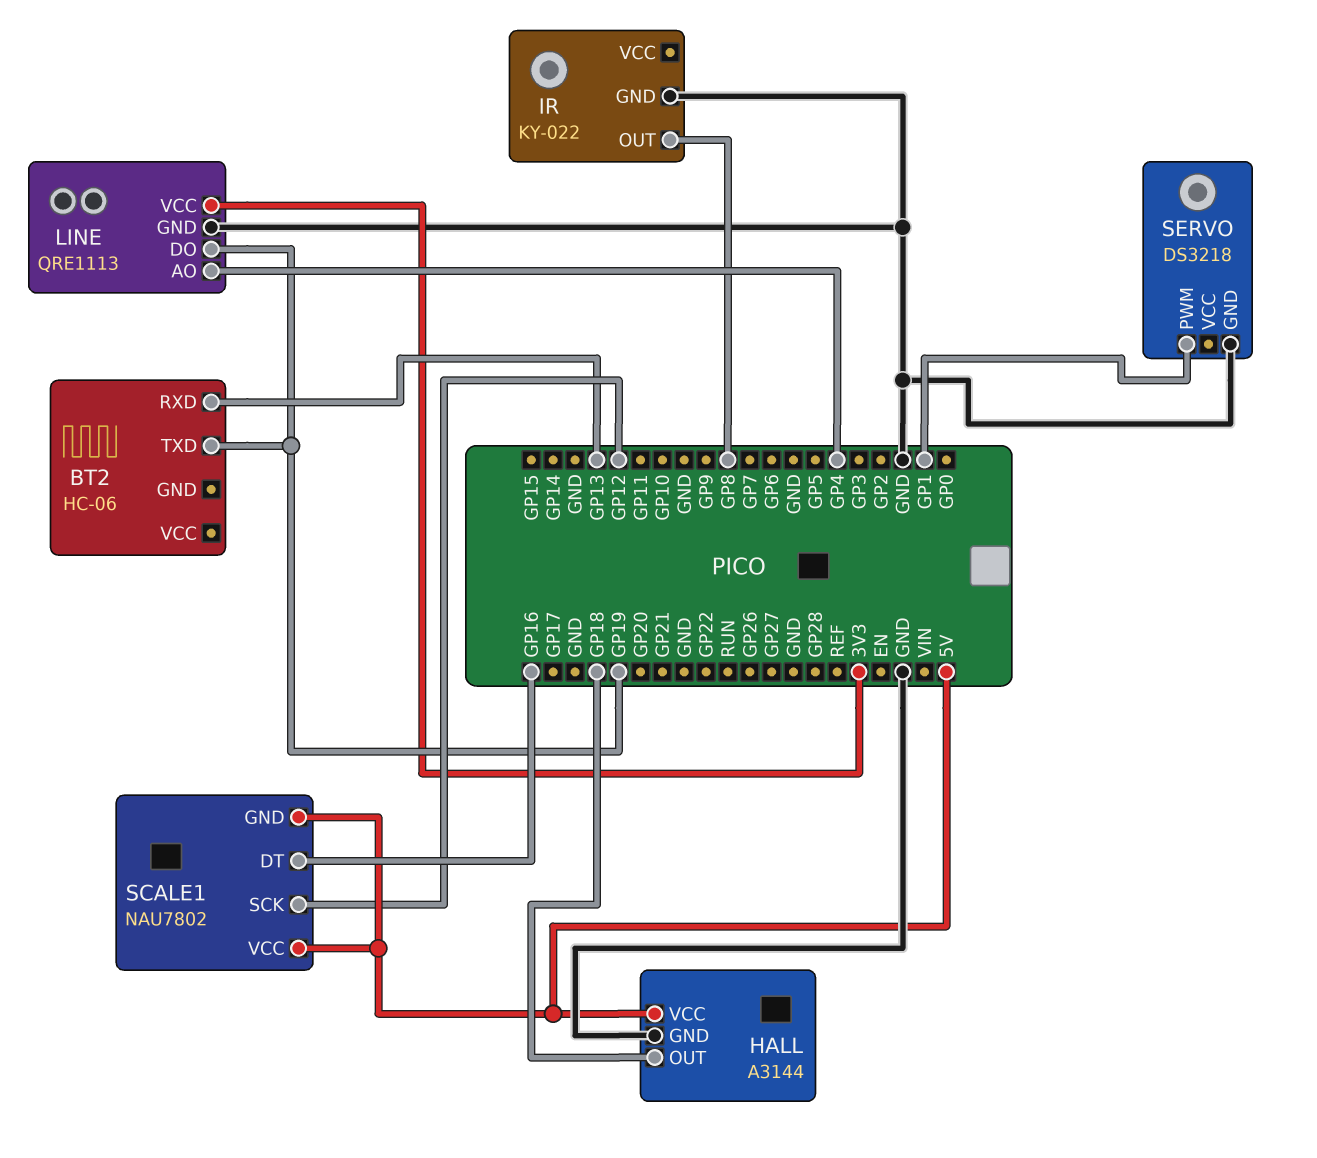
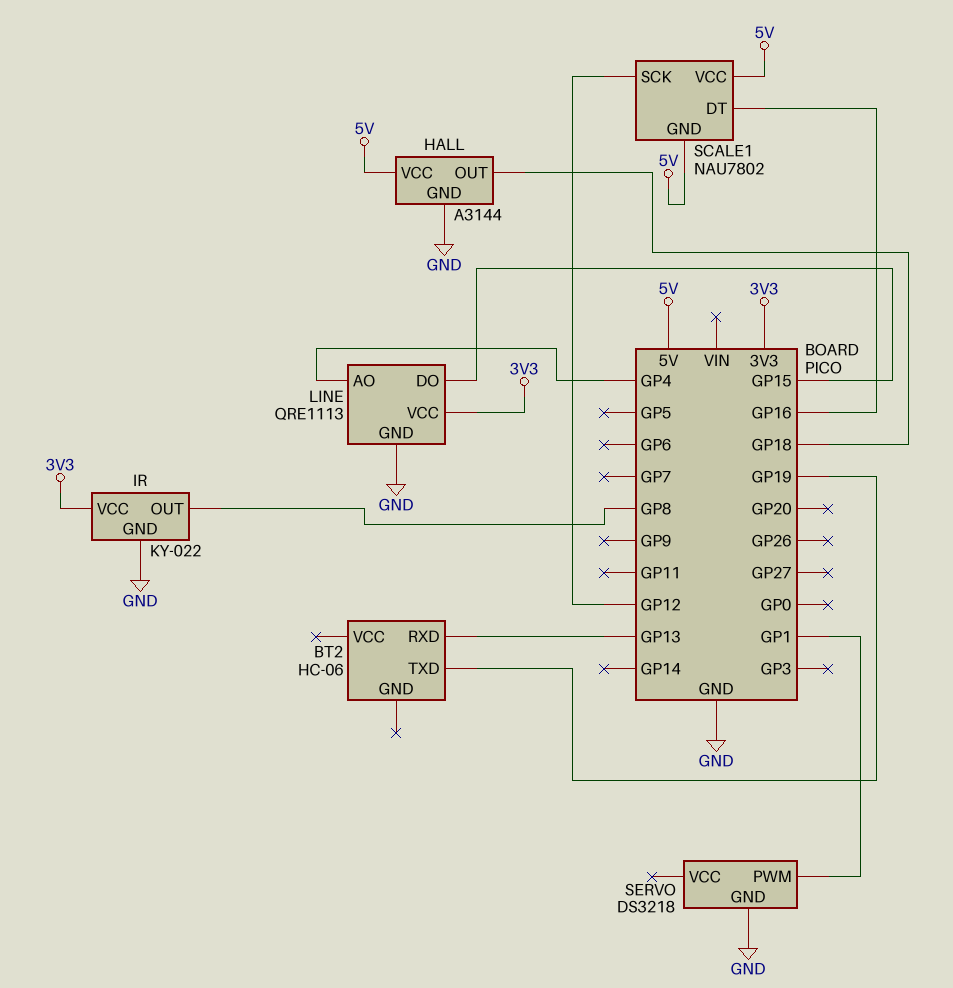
IR pin VCC: none -> 3V3
LINE pin DO: GP19 -> GP15

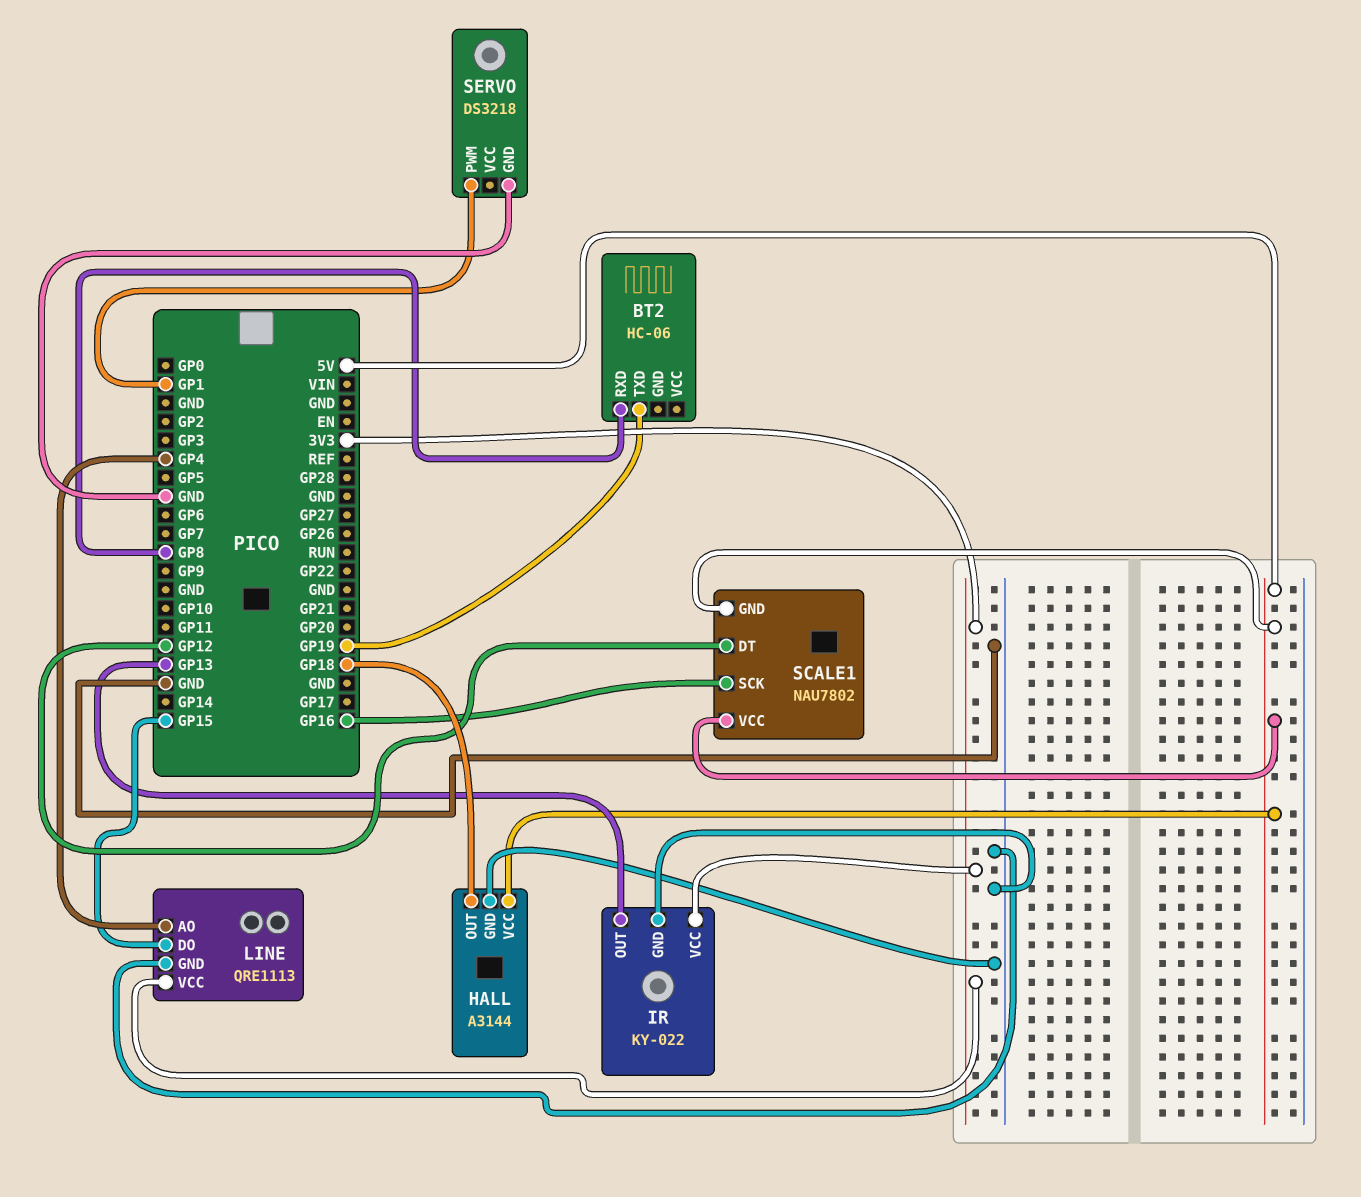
BT2 pin RXD: GP13 -> GP8
IR pin OUT: GP8 -> GP13
SCALE1 pin DT: GP16 -> GP12
SCALE1 pin SCK: GP12 -> GP16

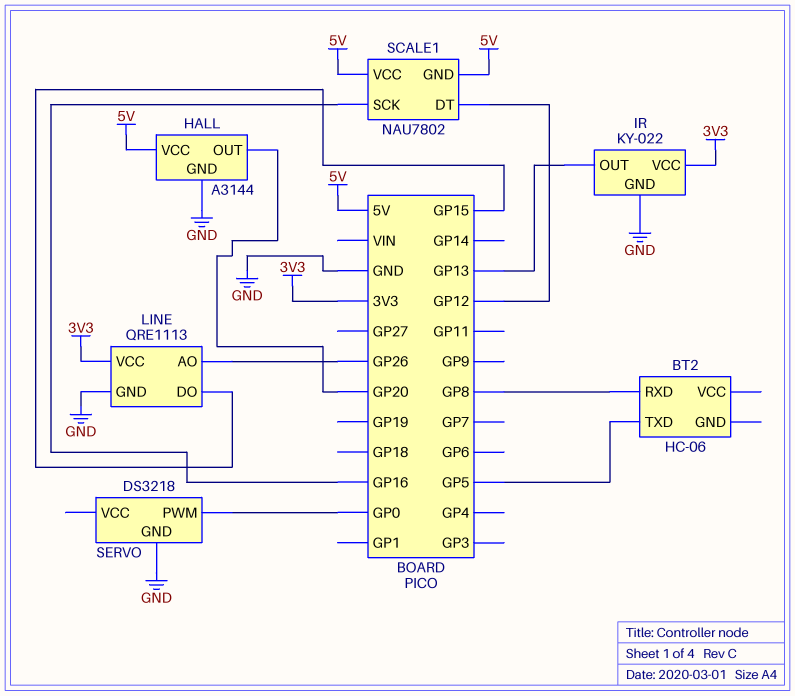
BT2 pin TXD: GP19 -> GP5
HALL pin OUT: GP18 -> GP20
LINE pin AO: GP4 -> GP26
SERVO pin PWM: GP1 -> GP0

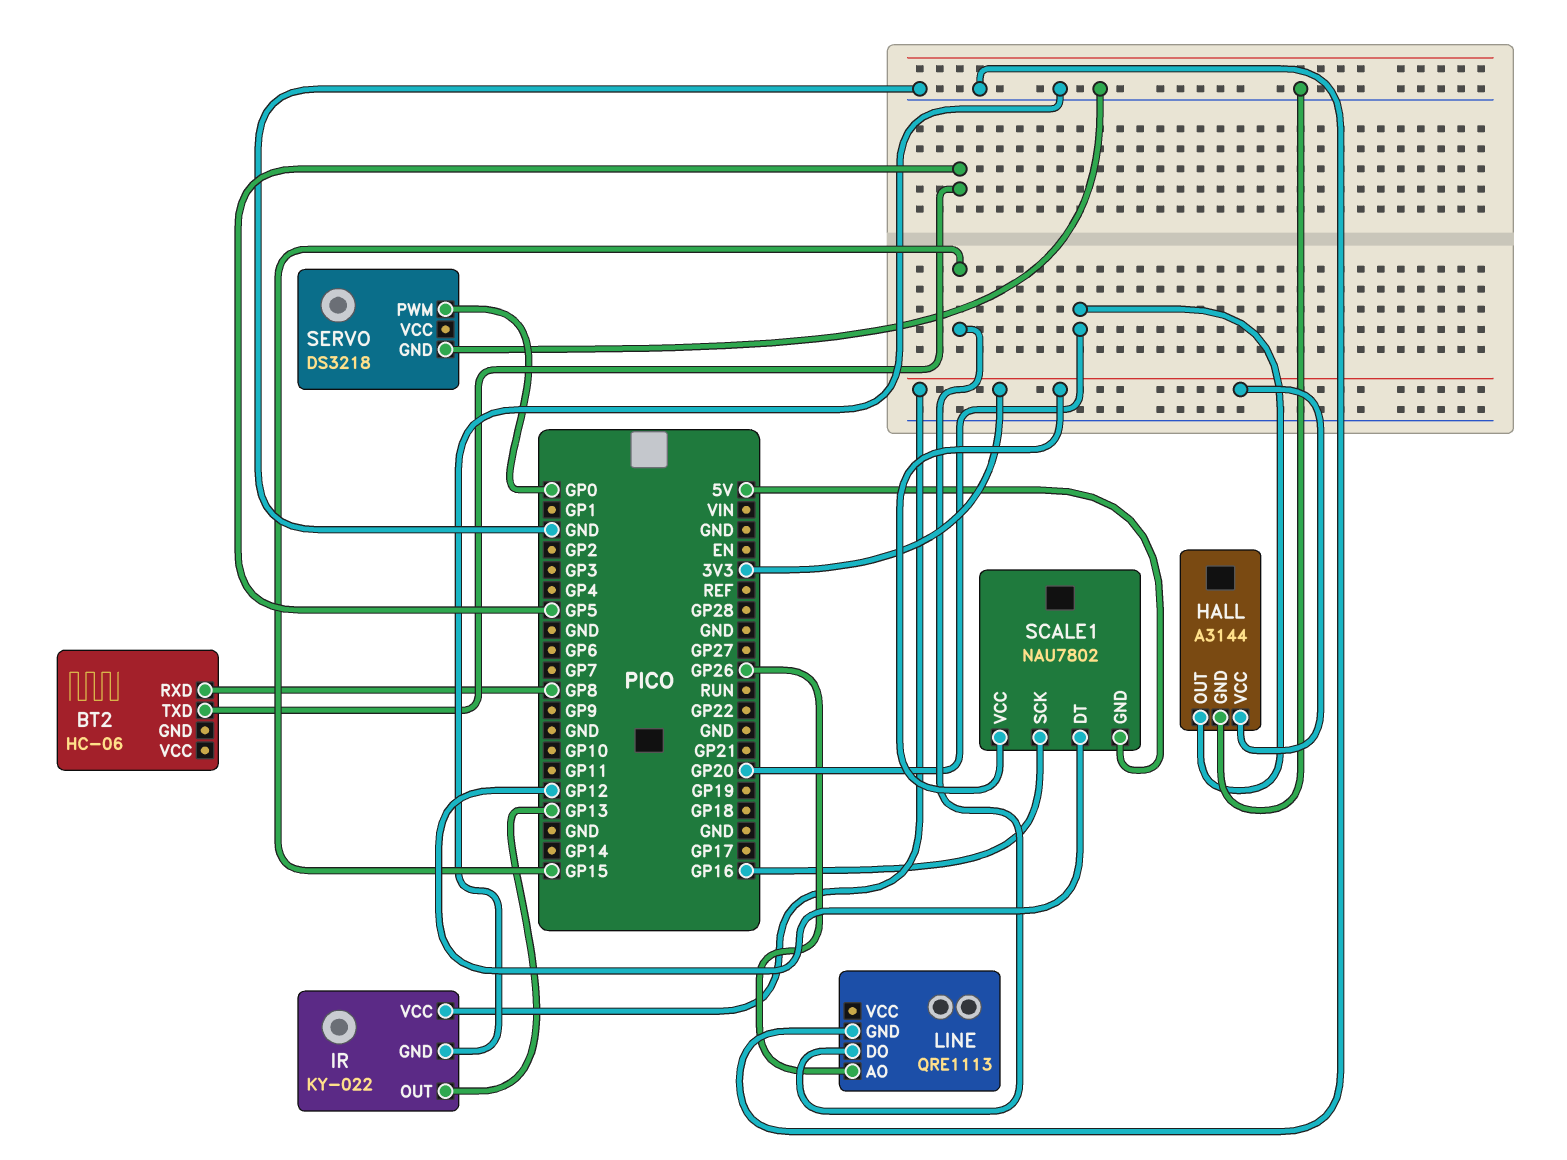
HALL pin VCC: 5V -> 3V3
LINE pin VCC: 3V3 -> none
SCALE1 pin VCC: 5V -> 3V3

